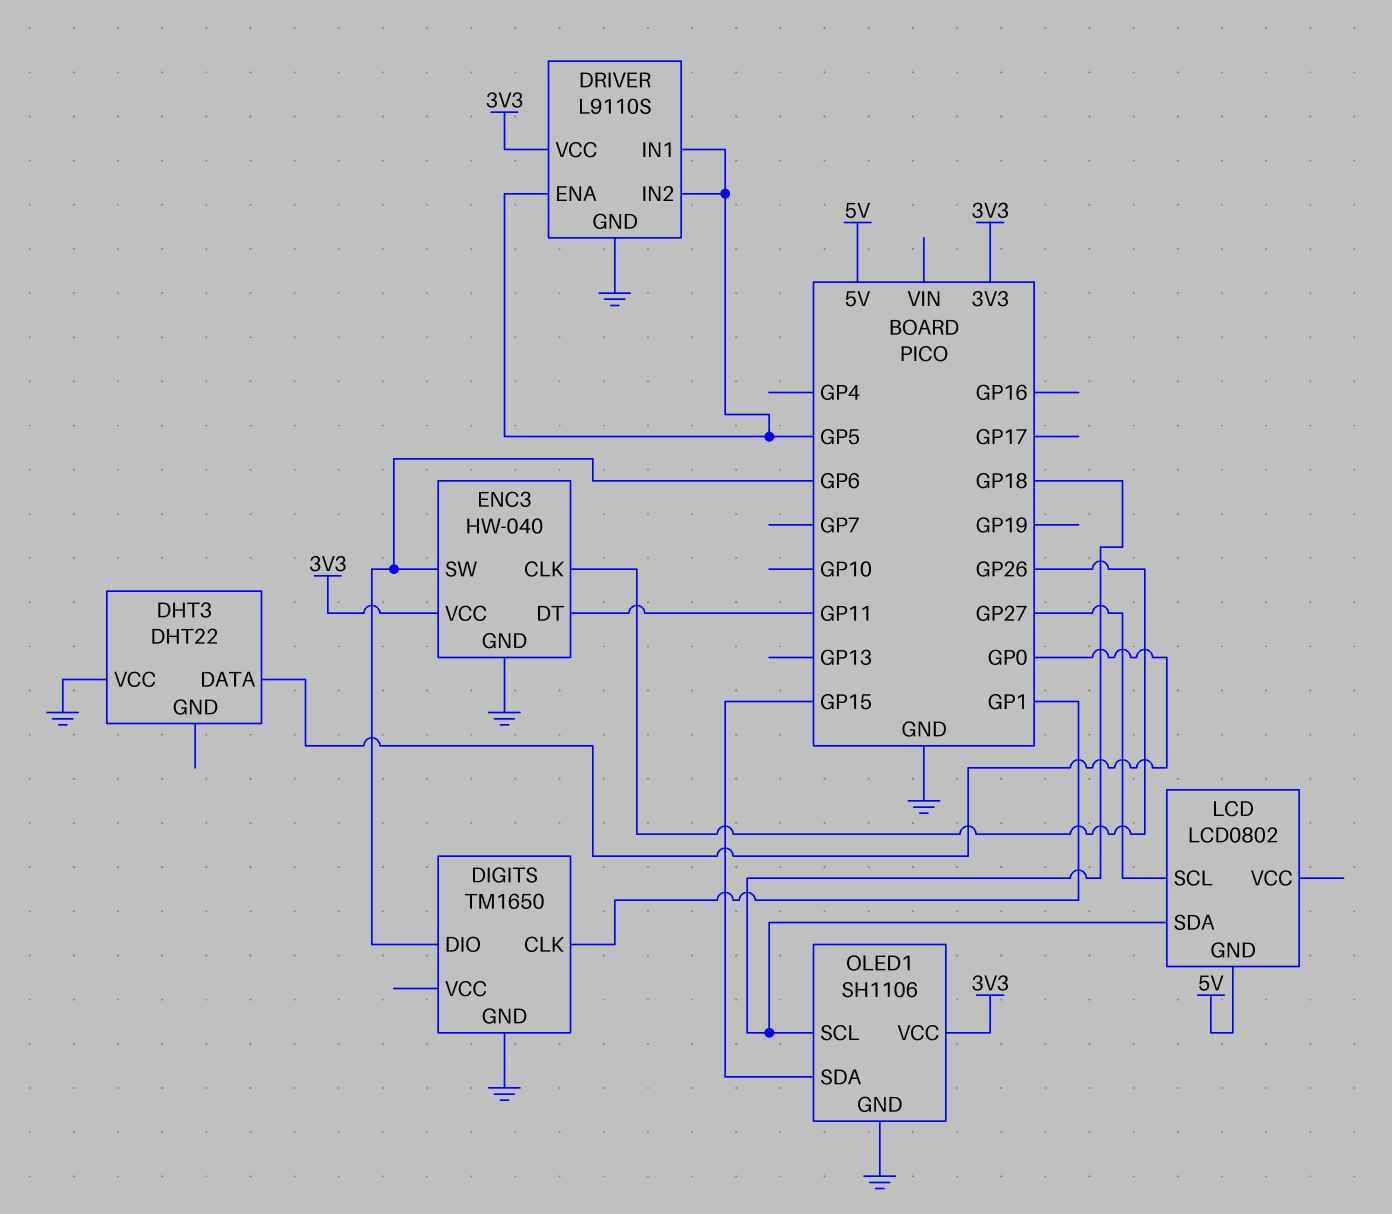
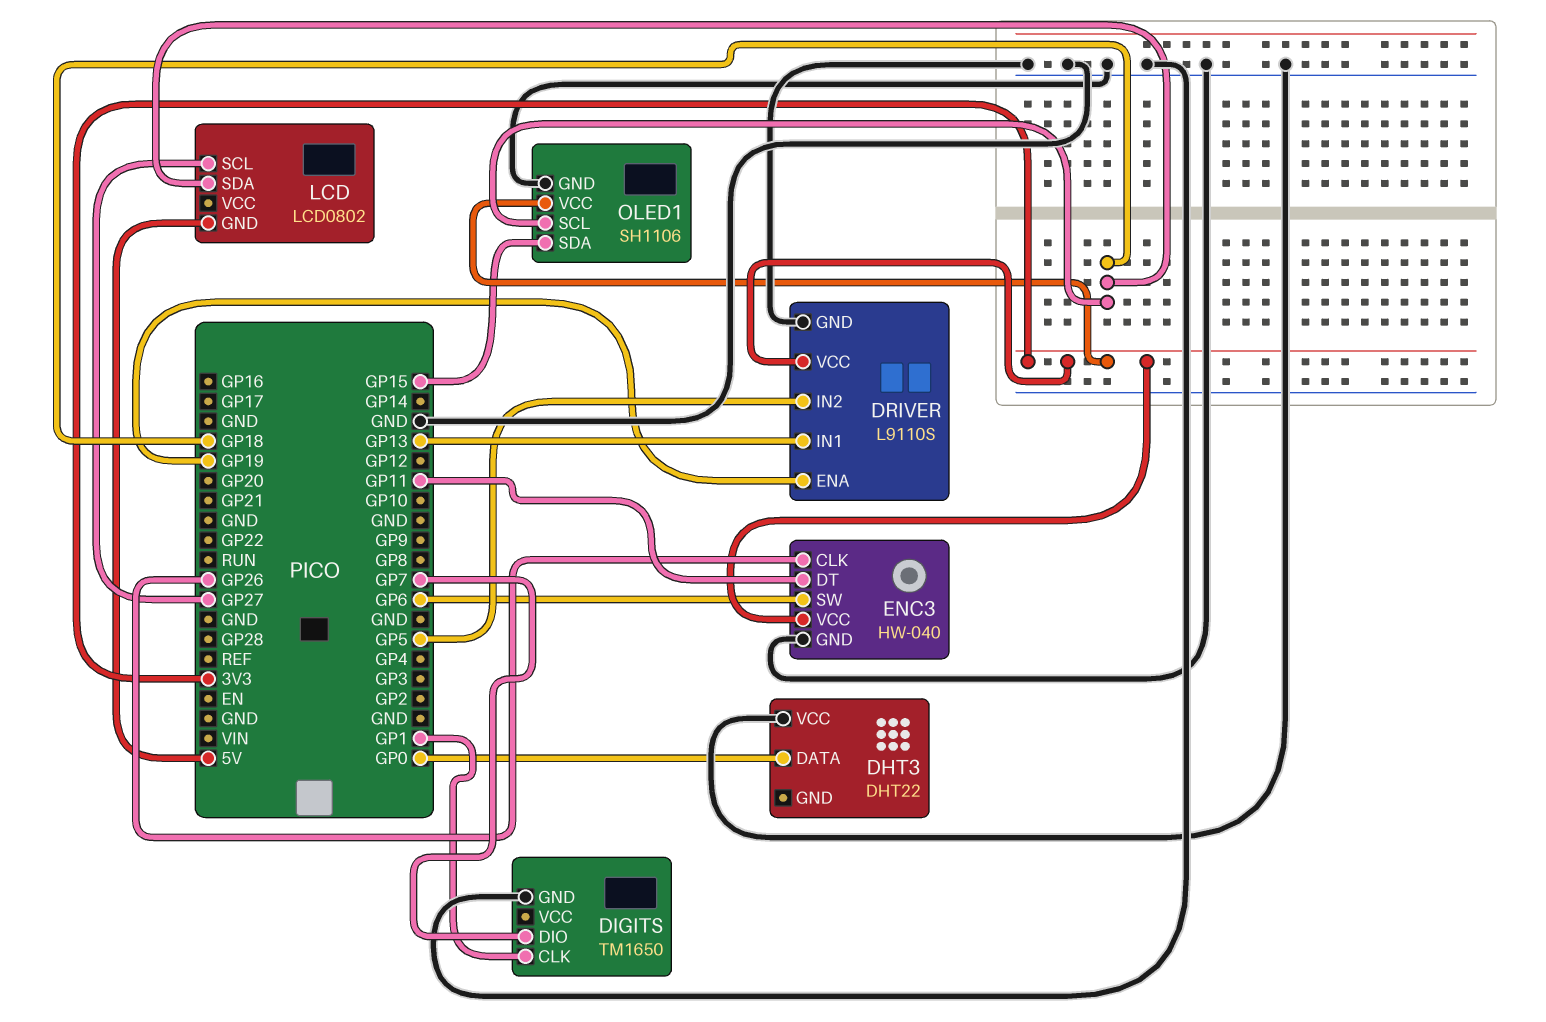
DIGITS pin DIO: GP6 -> GP7
DRIVER pin ENA: GP5 -> GP19
DRIVER pin IN1: GP5 -> GP13

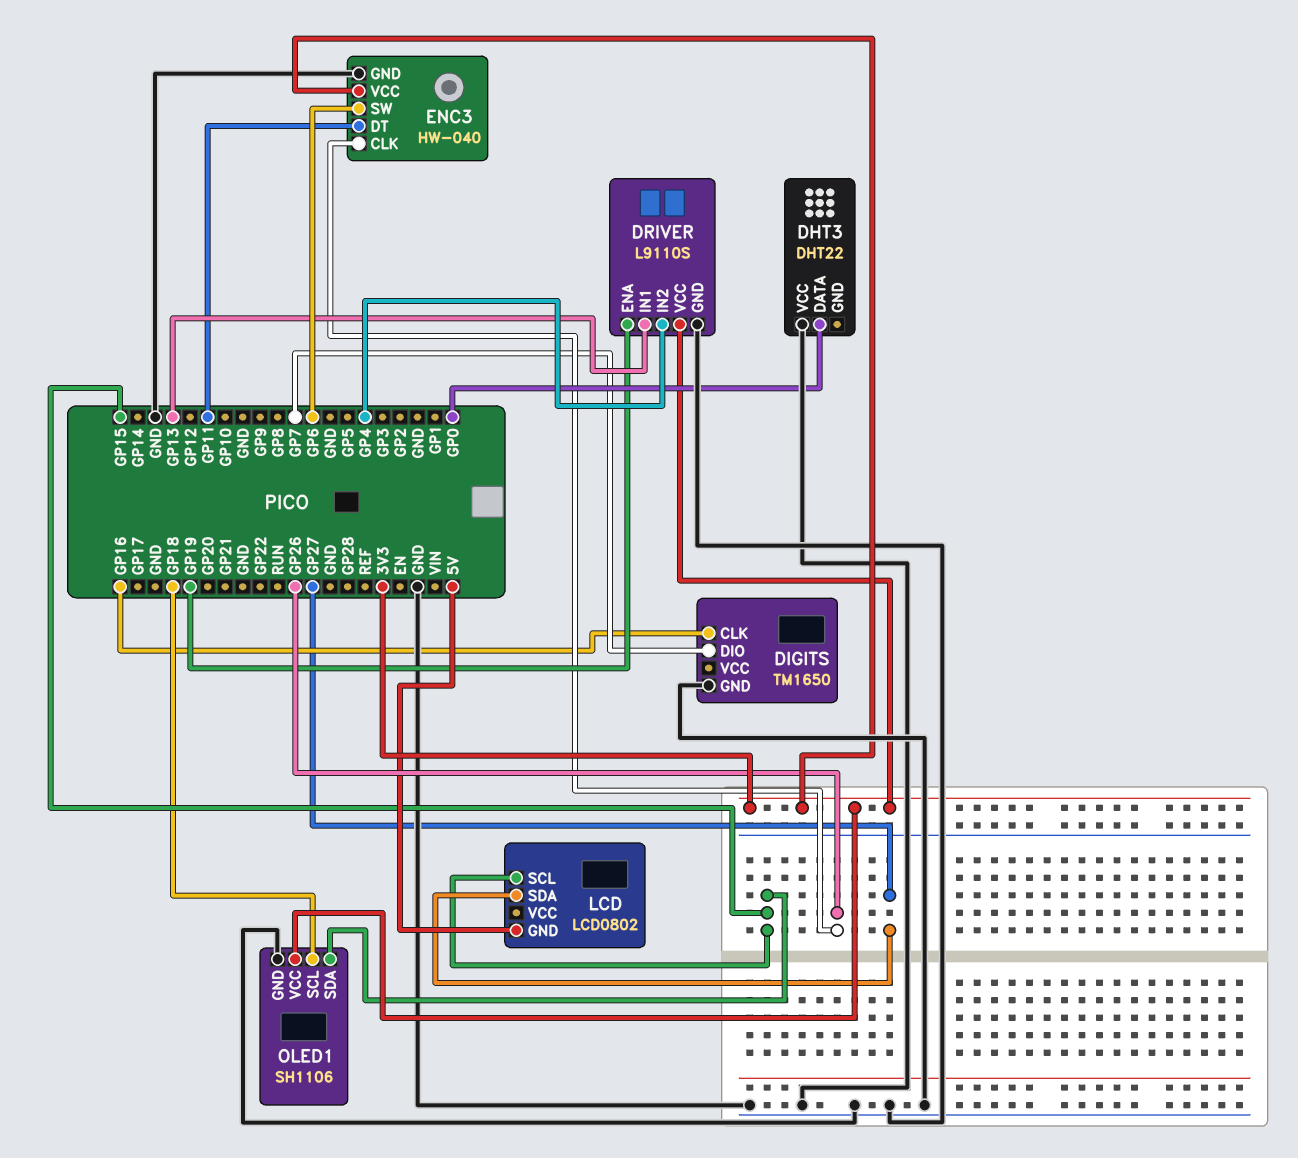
DIGITS pin CLK: GP1 -> GP16
DRIVER pin IN2: GP5 -> GP4
LCD pin SCL: GP27 -> GP15
LCD pin SDA: GP18 -> GP27

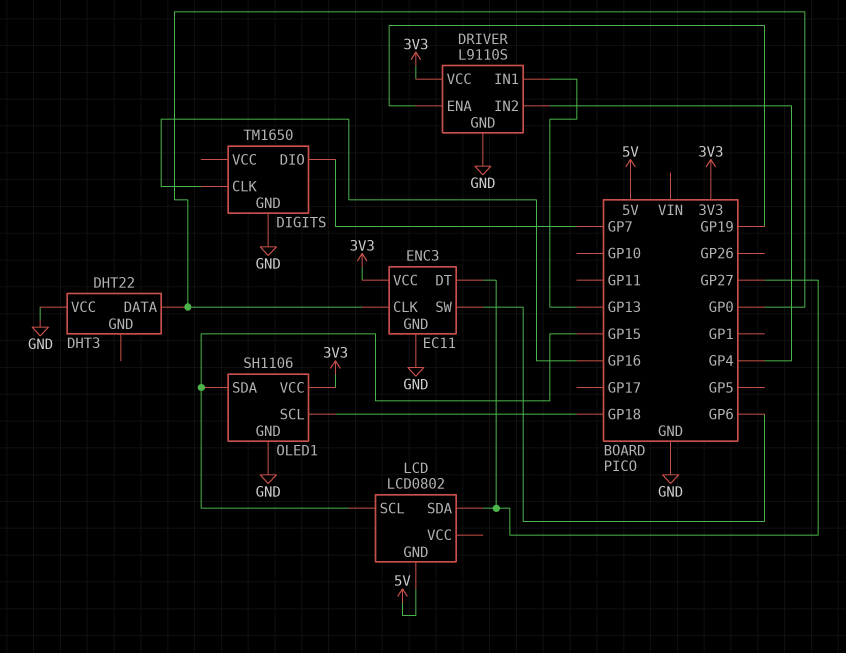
ENC3: HW-040 -> EC11
ENC3 pin CLK: GP26 -> GP0
ENC3 pin DT: GP11 -> GP27

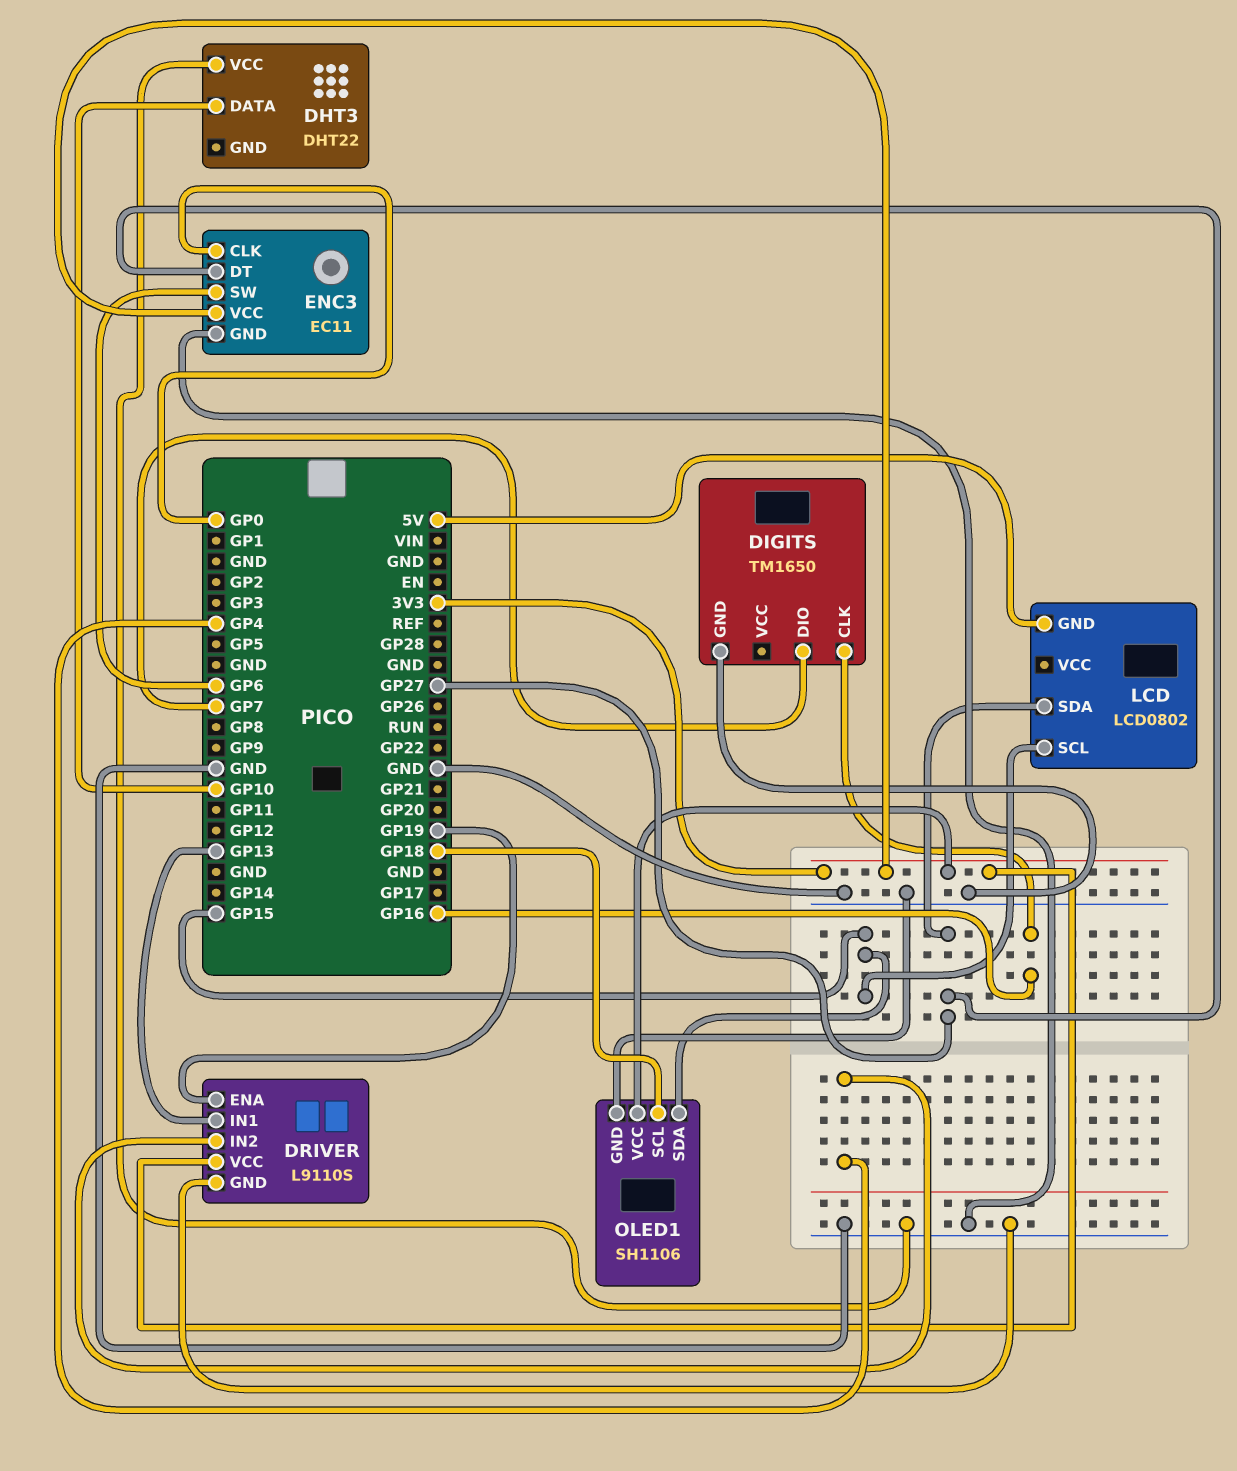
DHT3 pin DATA: GP0 -> GP10

